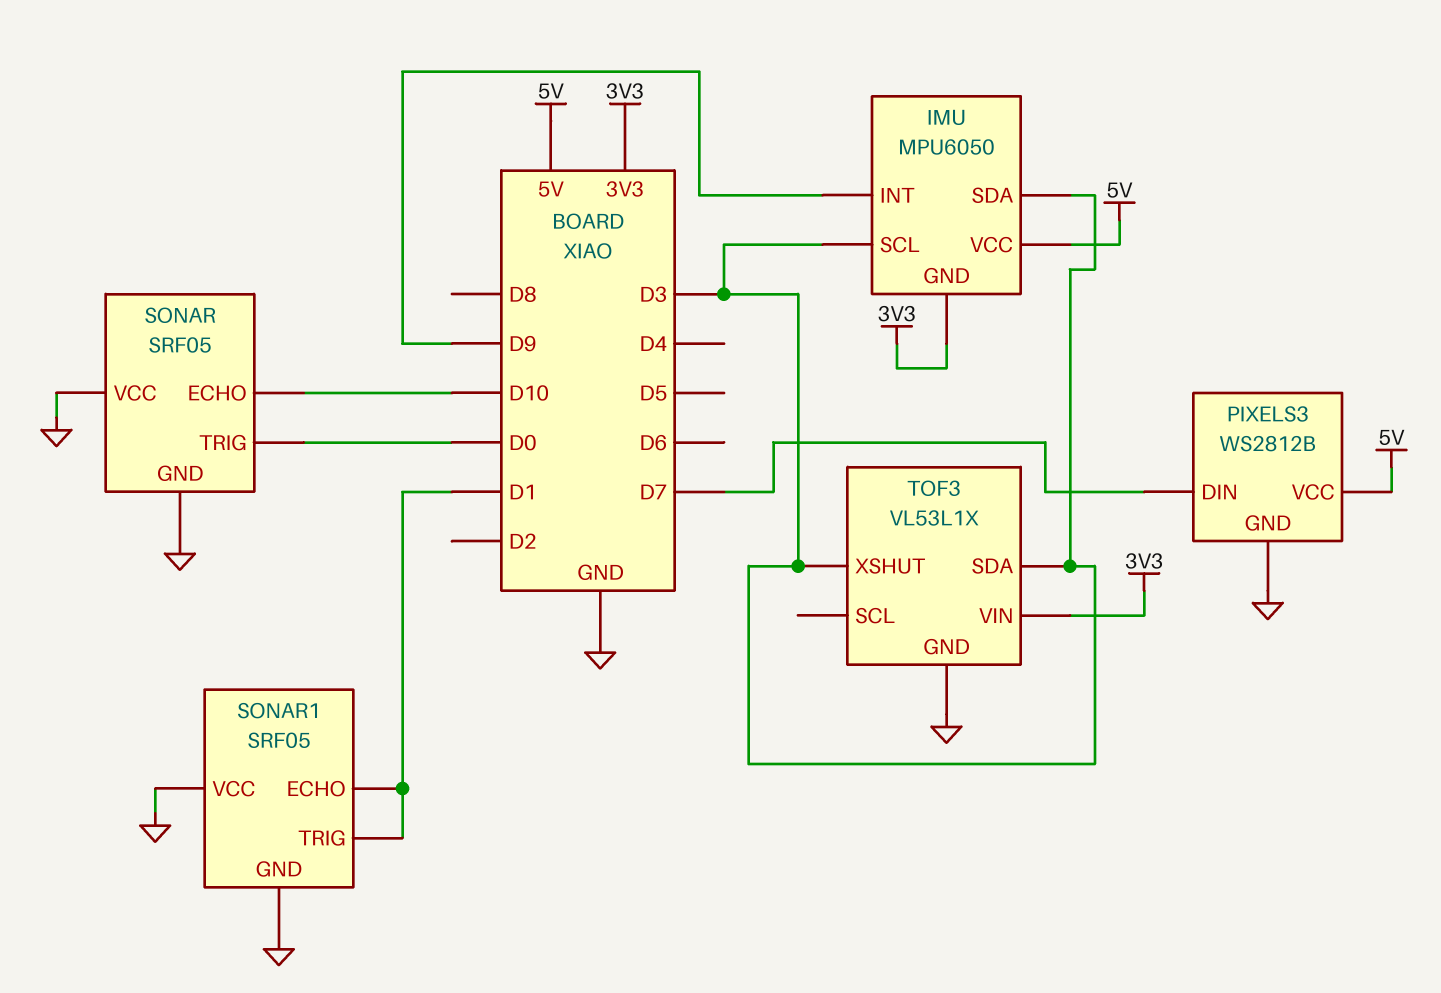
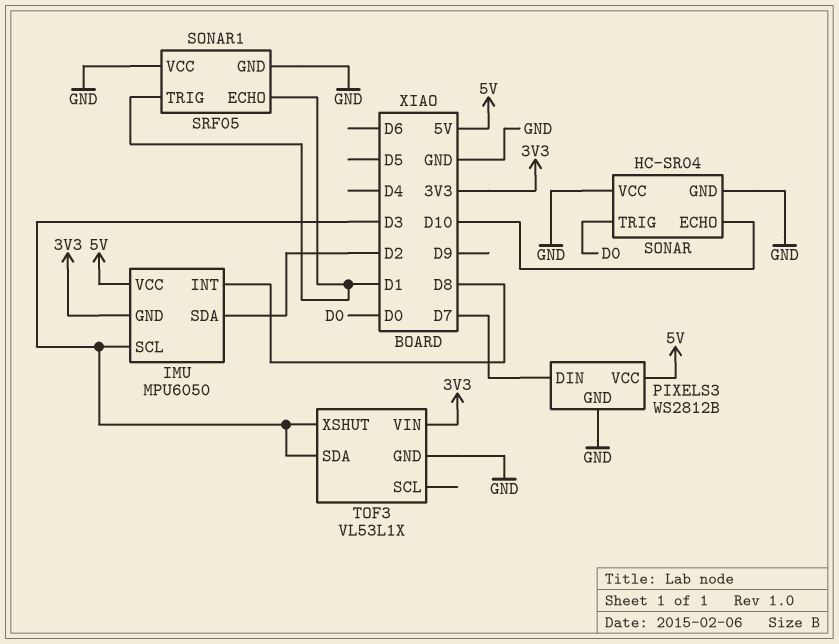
IMU pin INT: D9 -> D8
IMU pin SDA: D3 -> D2
SONAR: SRF05 -> HC-SR04

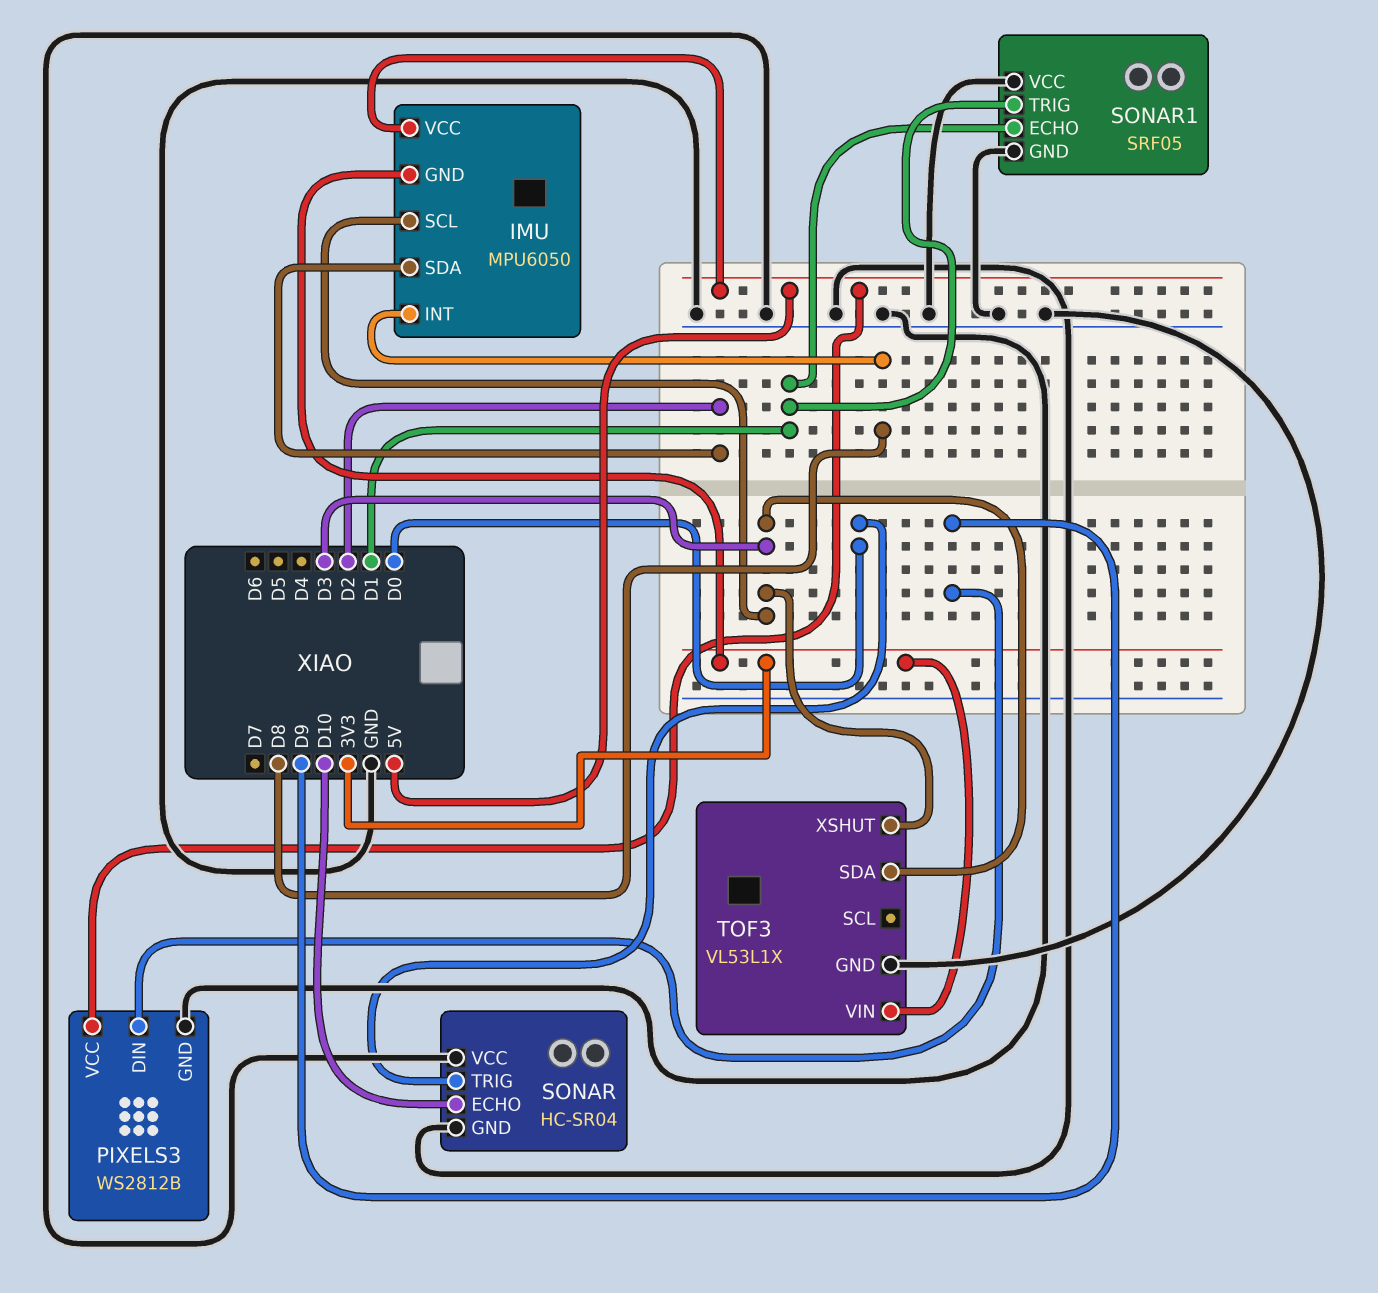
PIXELS3 pin DIN: D7 -> D9

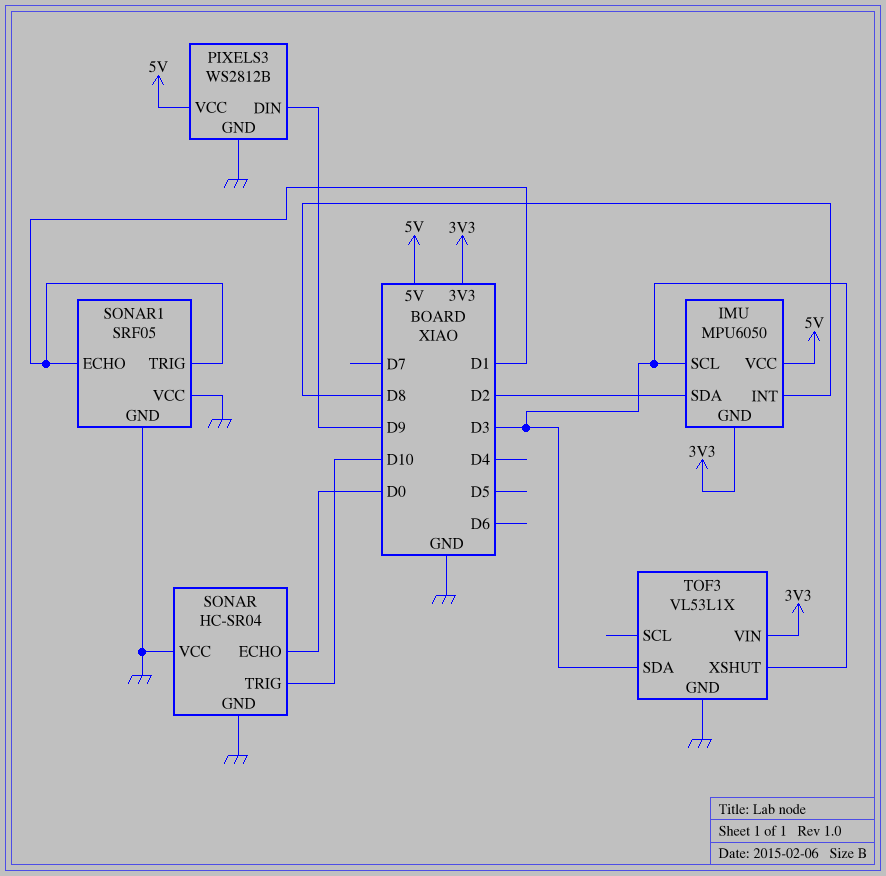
SONAR pin ECHO: D10 -> D0
SONAR pin TRIG: D0 -> D10

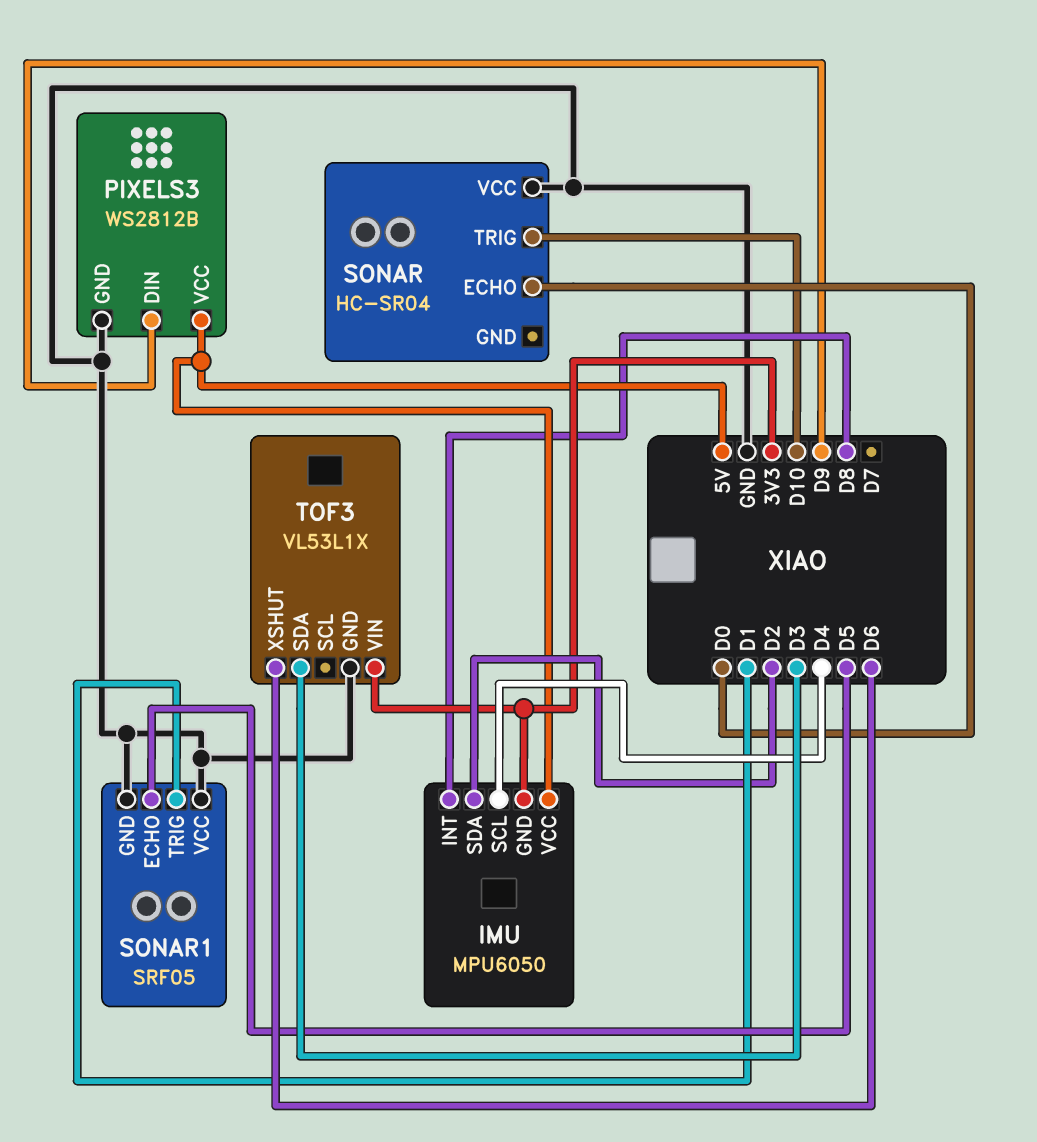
IMU pin SCL: D3 -> D4
SONAR pin GND: GND -> none
SONAR1 pin ECHO: D1 -> D5
TOF3 pin XSHUT: D3 -> D6

